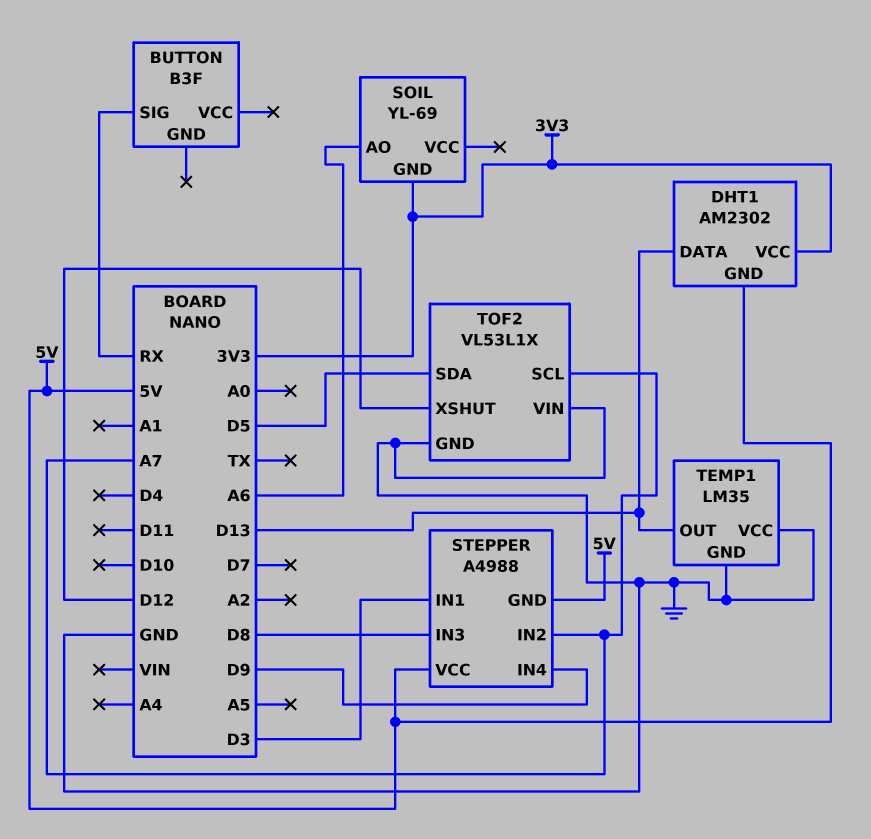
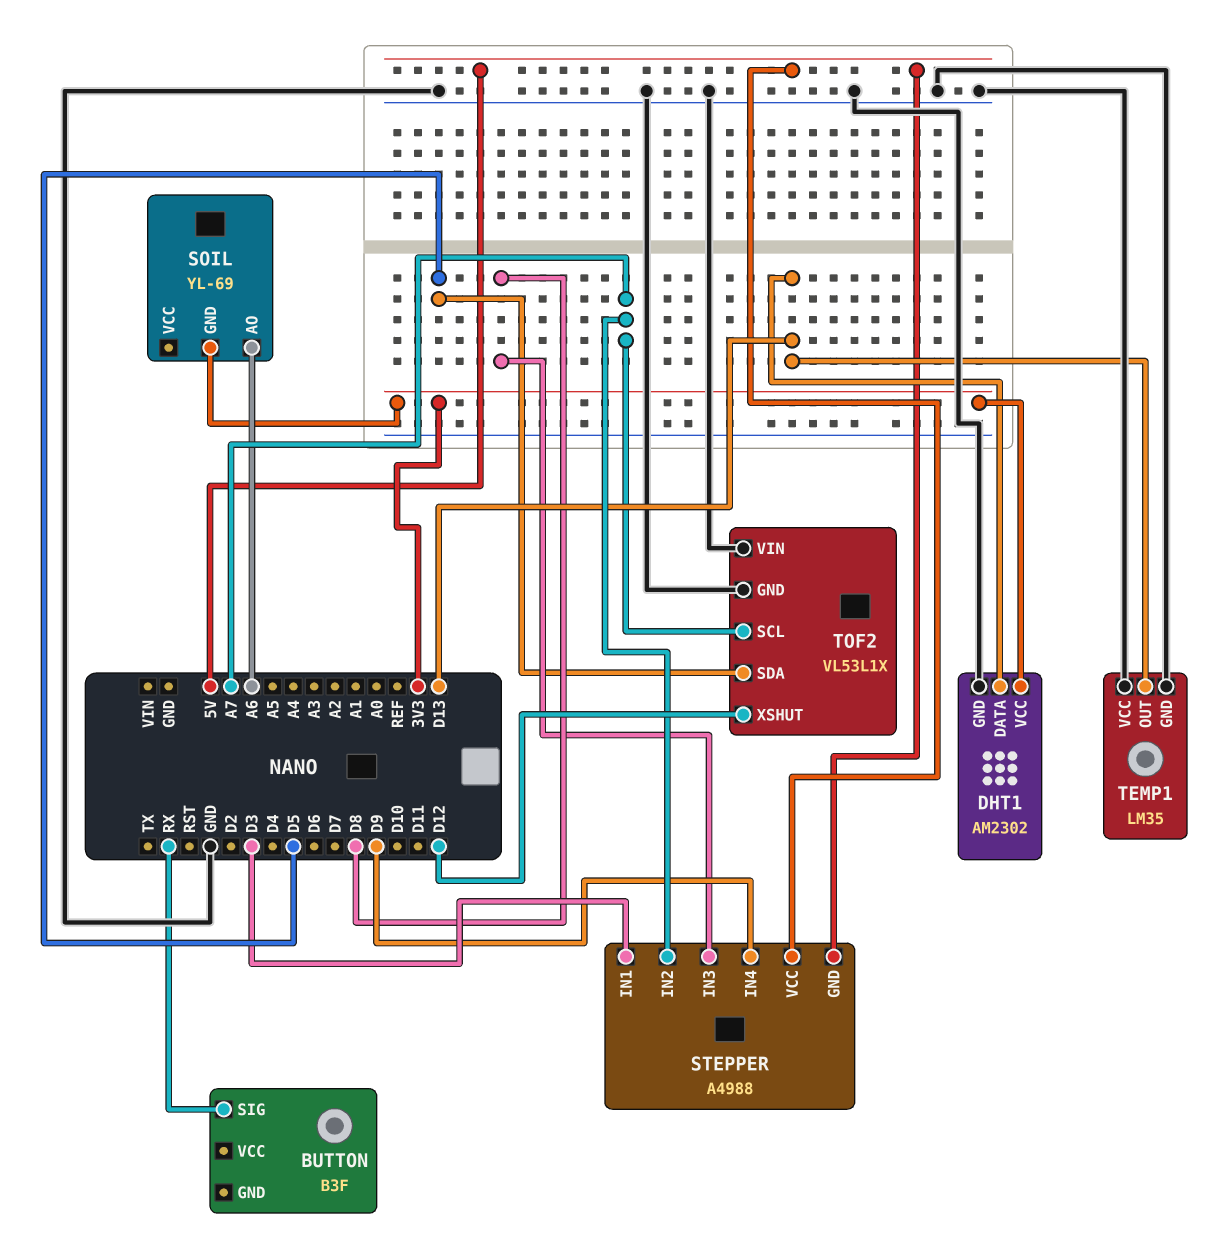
DHT1 pin GND: 5V -> GND

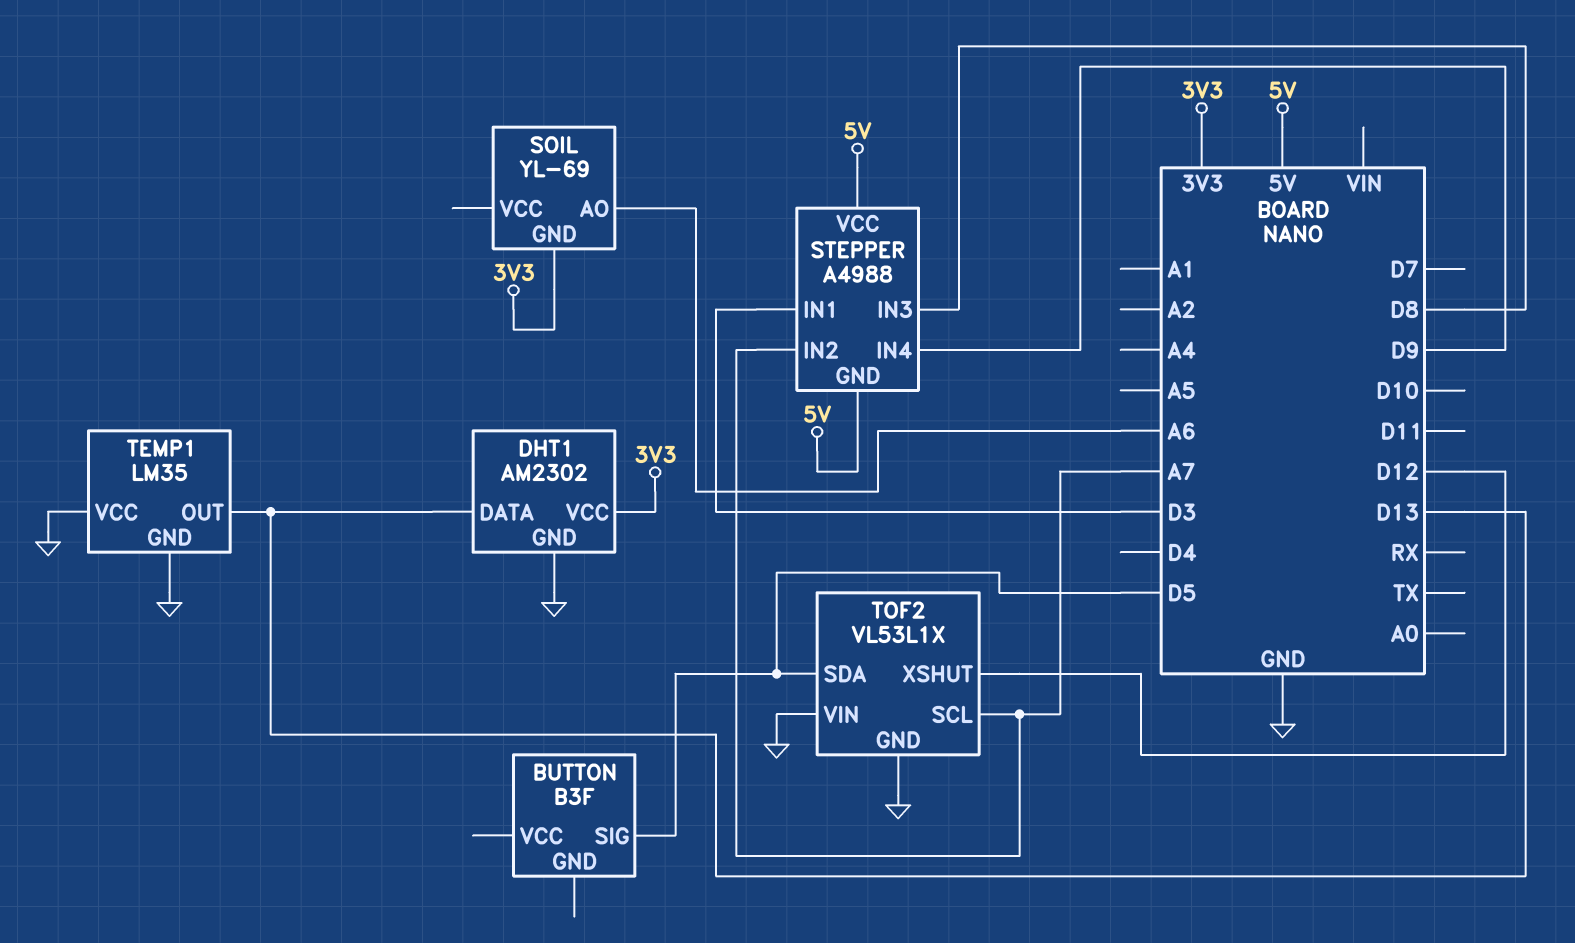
BUTTON pin SIG: RX -> D5

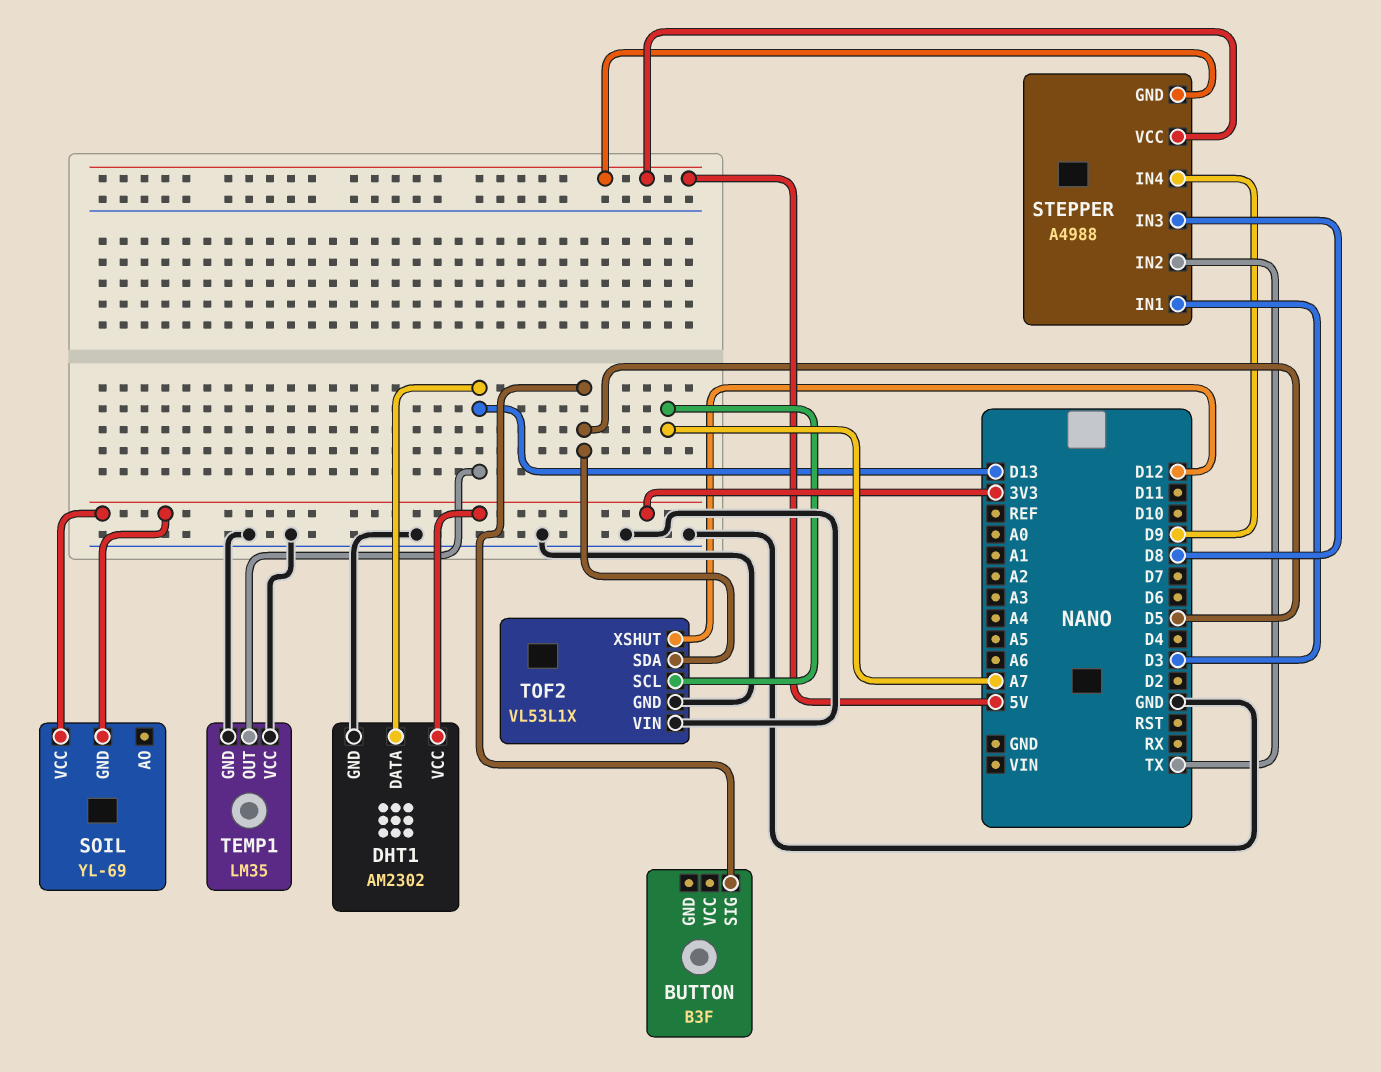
SOIL pin AO: A6 -> none
SOIL pin VCC: none -> 3V3
STEPPER pin IN2: A7 -> TX

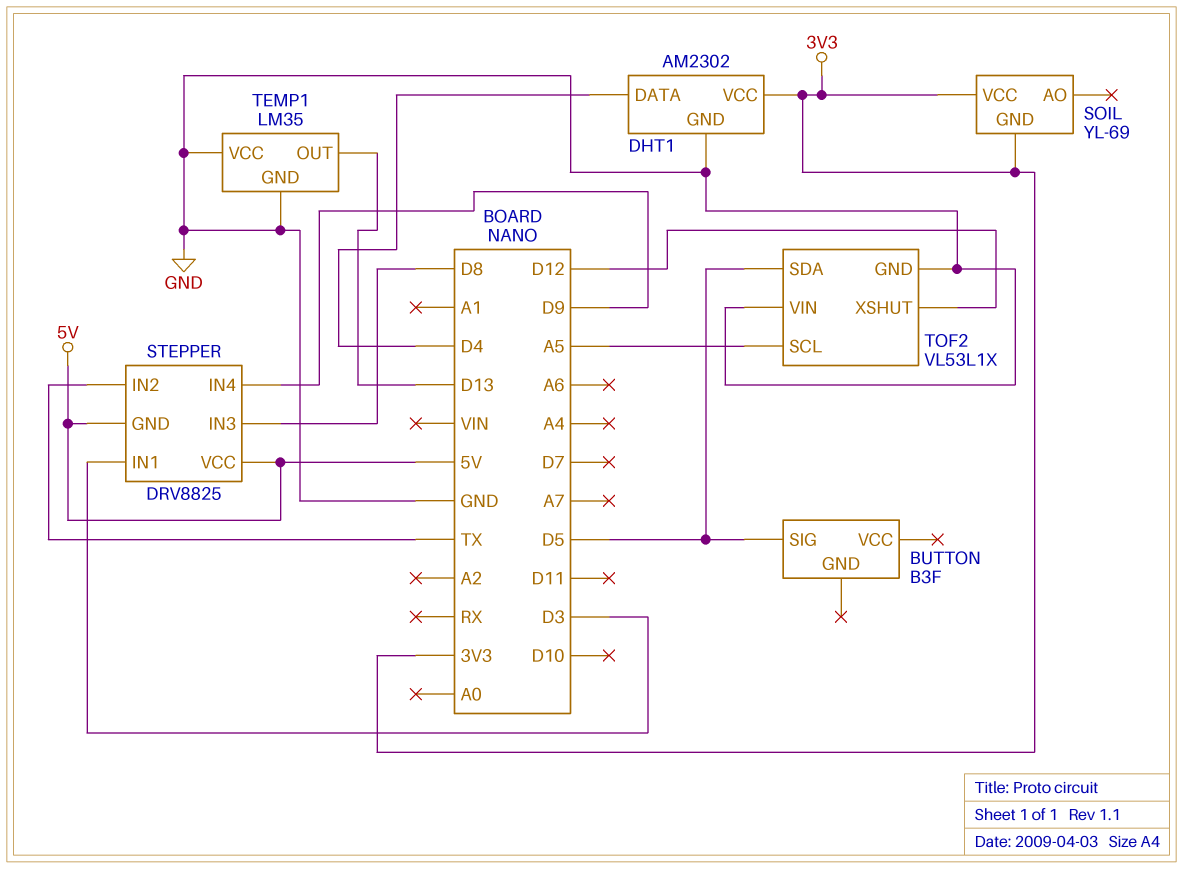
DHT1 pin DATA: D13 -> D4
STEPPER: A4988 -> DRV8825
TOF2 pin SCL: A7 -> A5

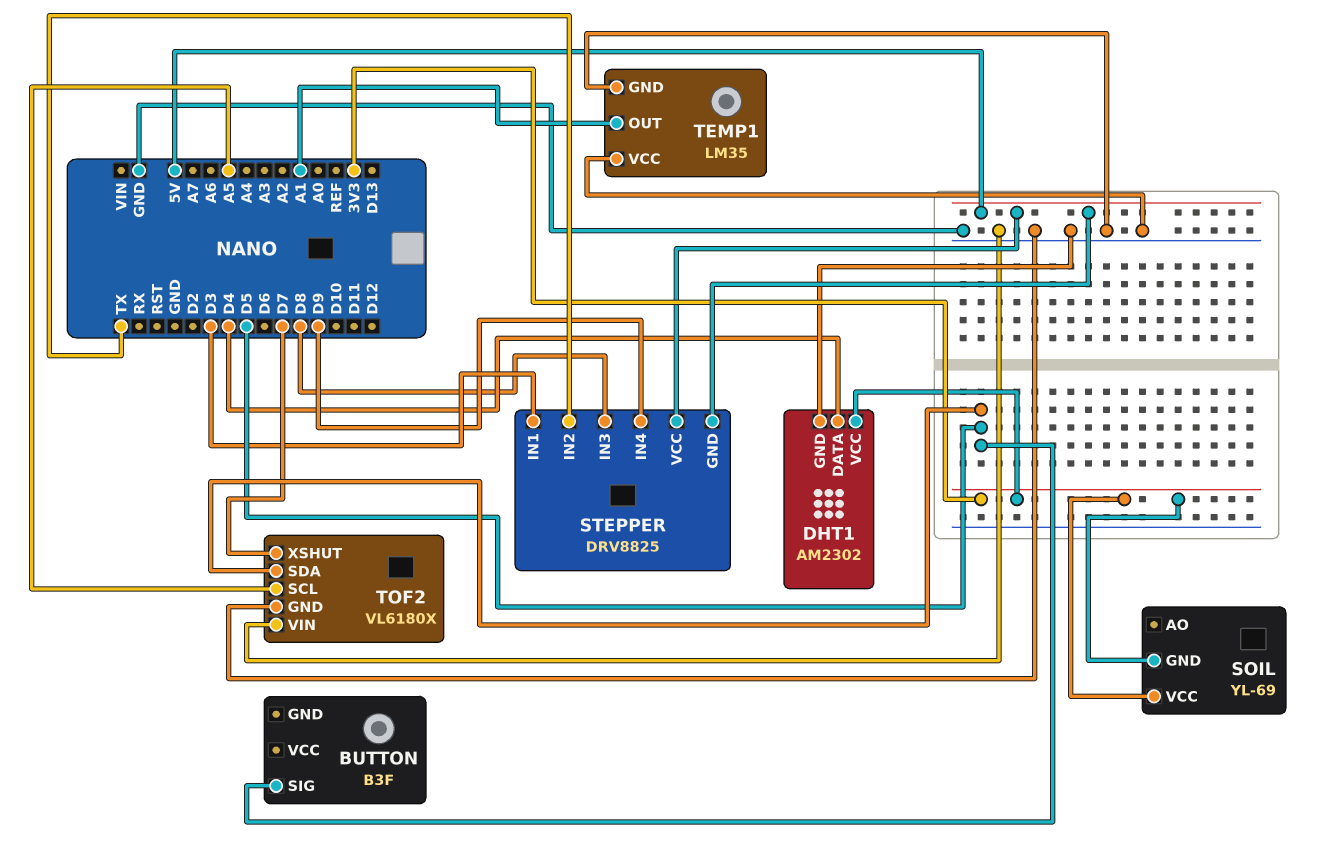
TEMP1 pin OUT: D13 -> A1
TOF2: VL53L1X -> VL6180X
TOF2 pin XSHUT: D12 -> D7

